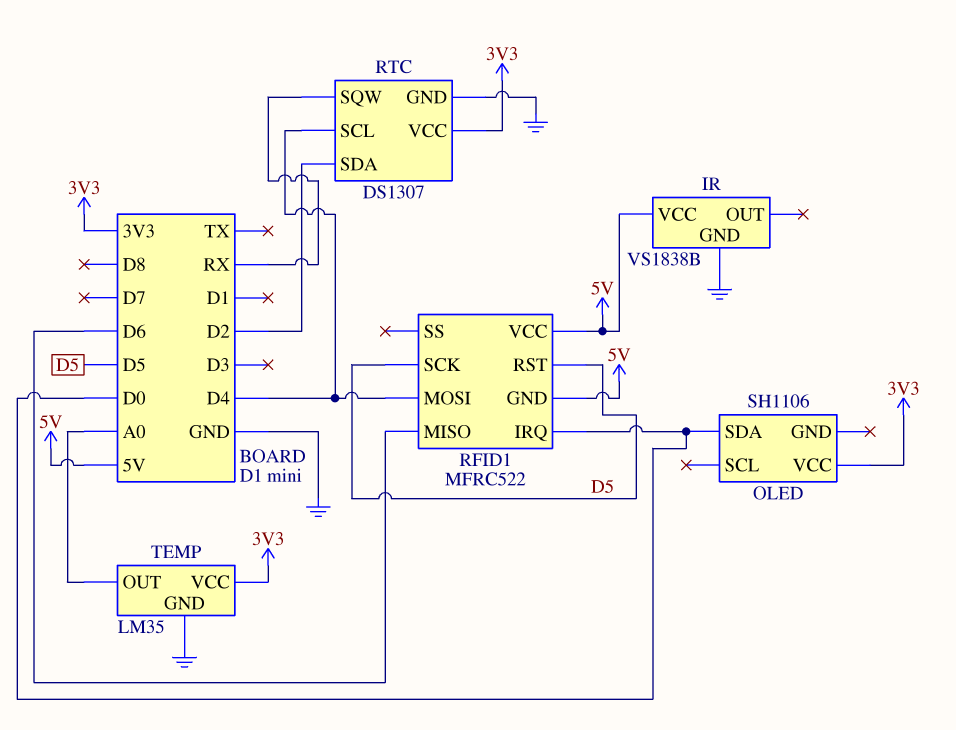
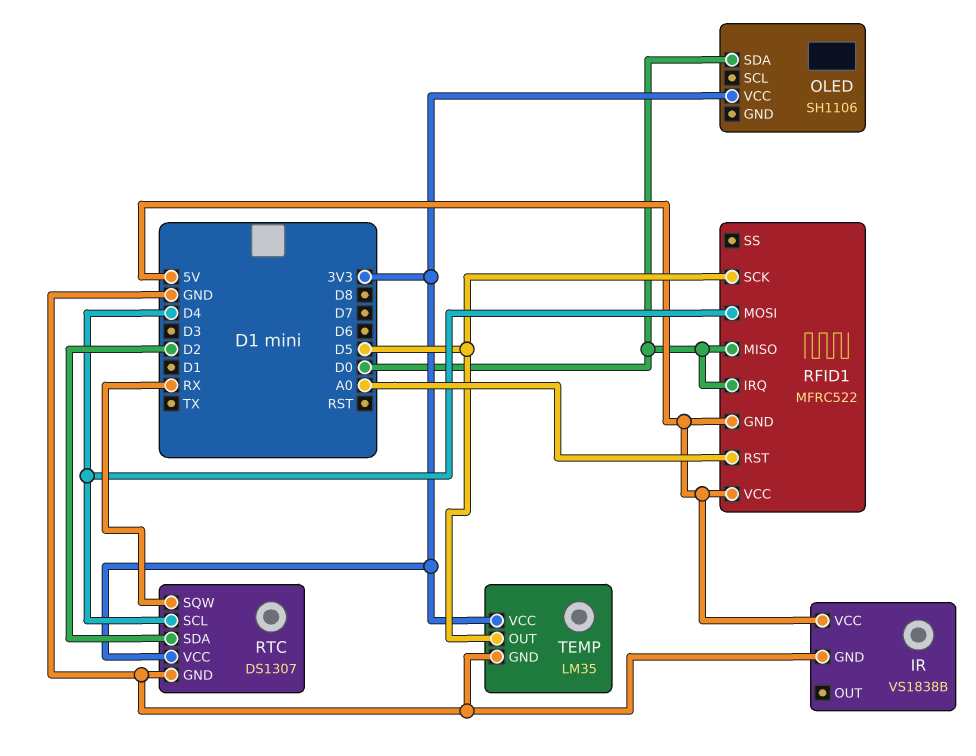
RFID1 pin MISO: D6 -> D0
RFID1 pin RST: D5 -> A0
TEMP pin OUT: A0 -> D5

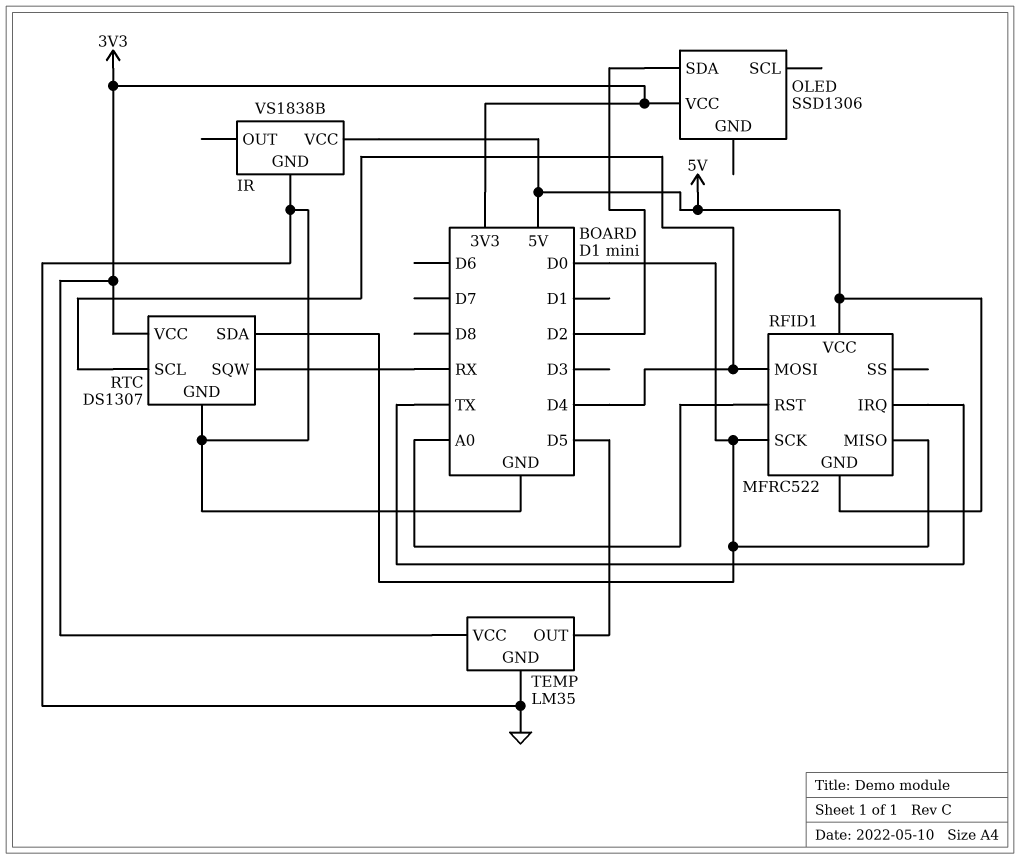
OLED: SH1106 -> SSD1306
OLED pin SDA: D0 -> D2
RFID1 pin IRQ: D0 -> TX
RFID1 pin SCK: D5 -> D0
RTC pin SDA: D2 -> D0

